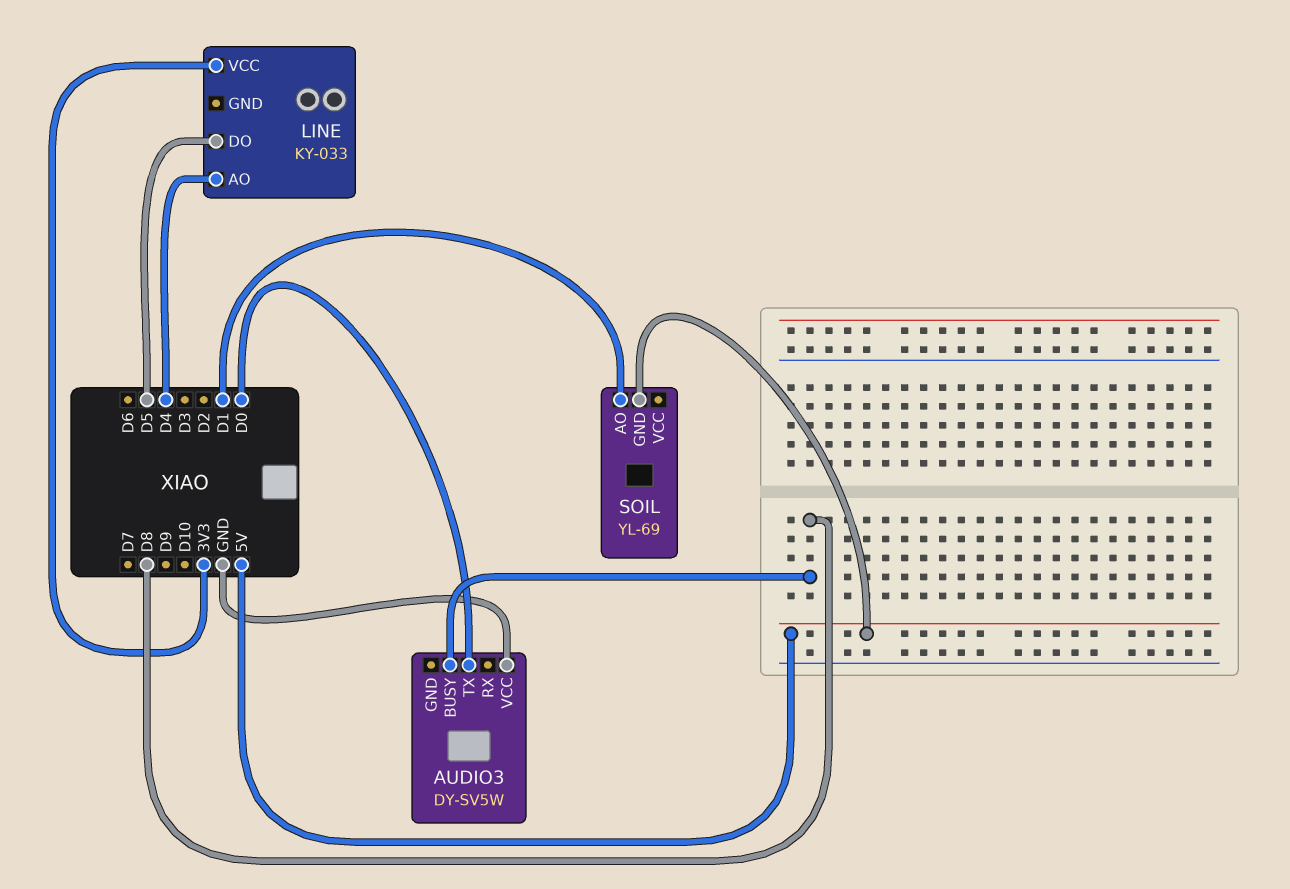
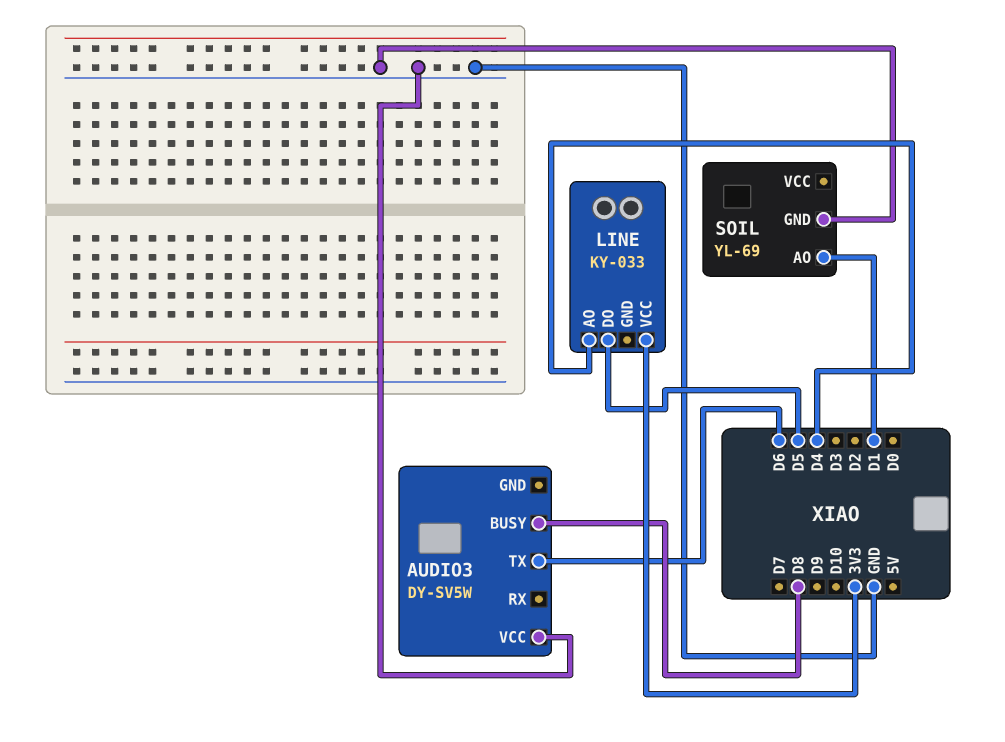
AUDIO3 pin TX: D0 -> D6
SOIL pin GND: 5V -> GND

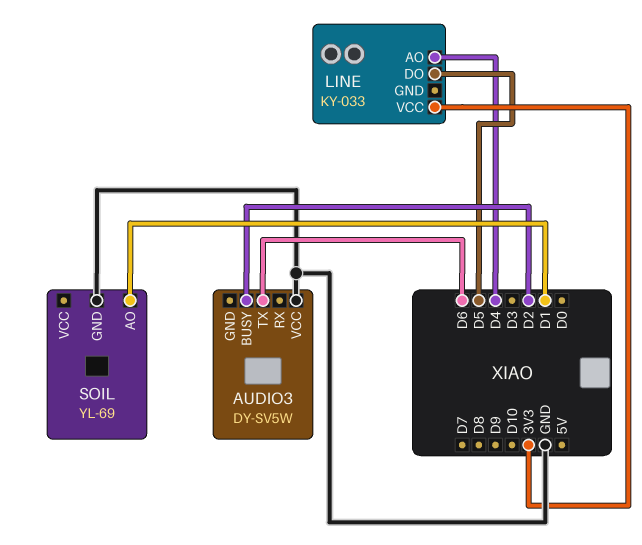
AUDIO3 pin BUSY: D8 -> D2

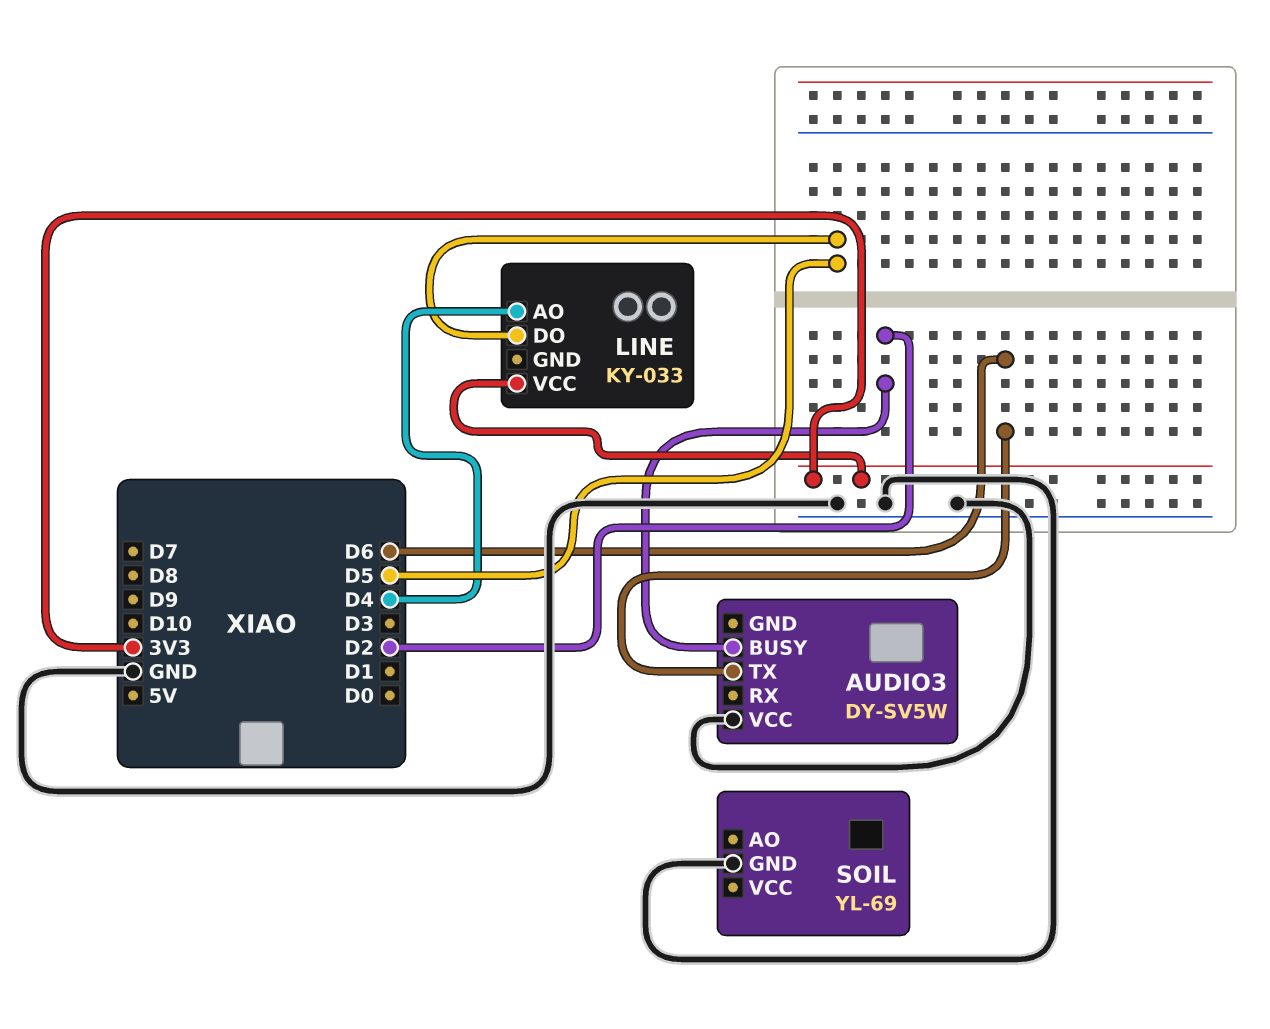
SOIL pin AO: D1 -> none

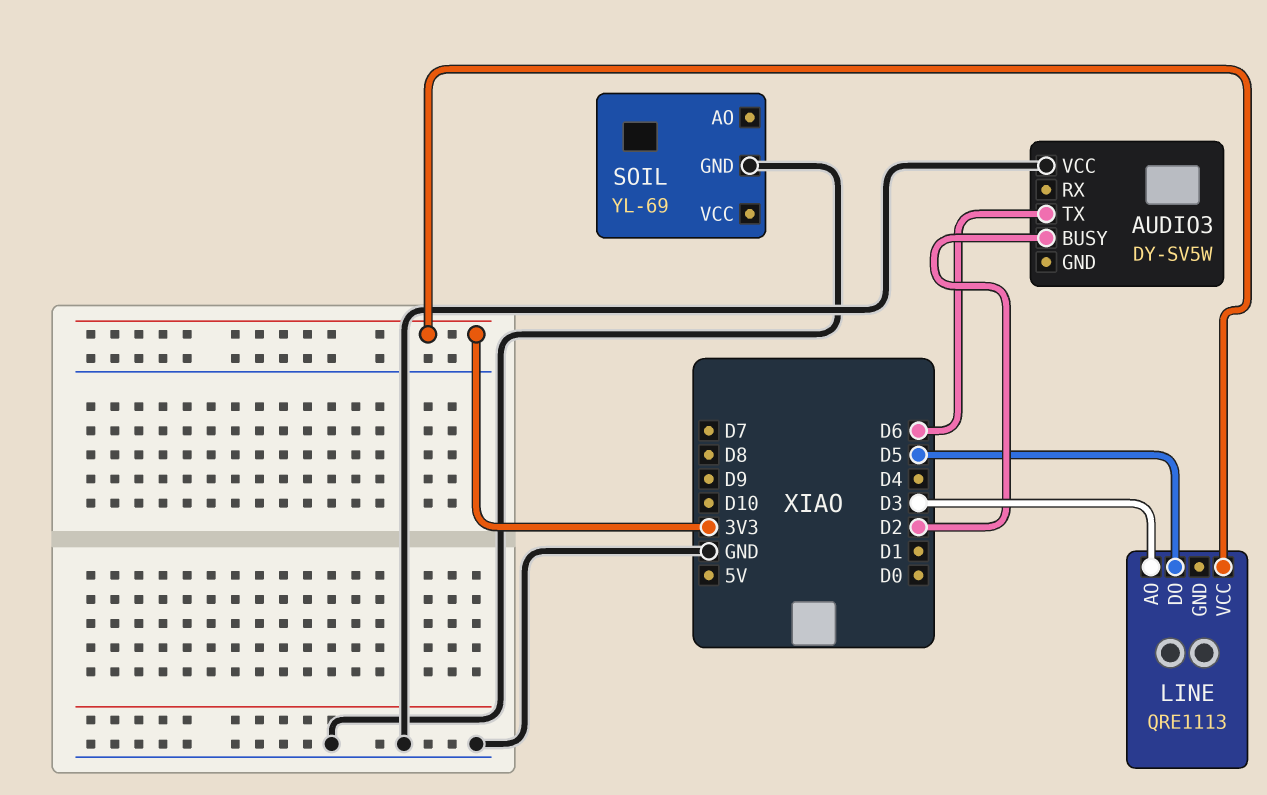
LINE: KY-033 -> QRE1113
LINE pin AO: D4 -> D3

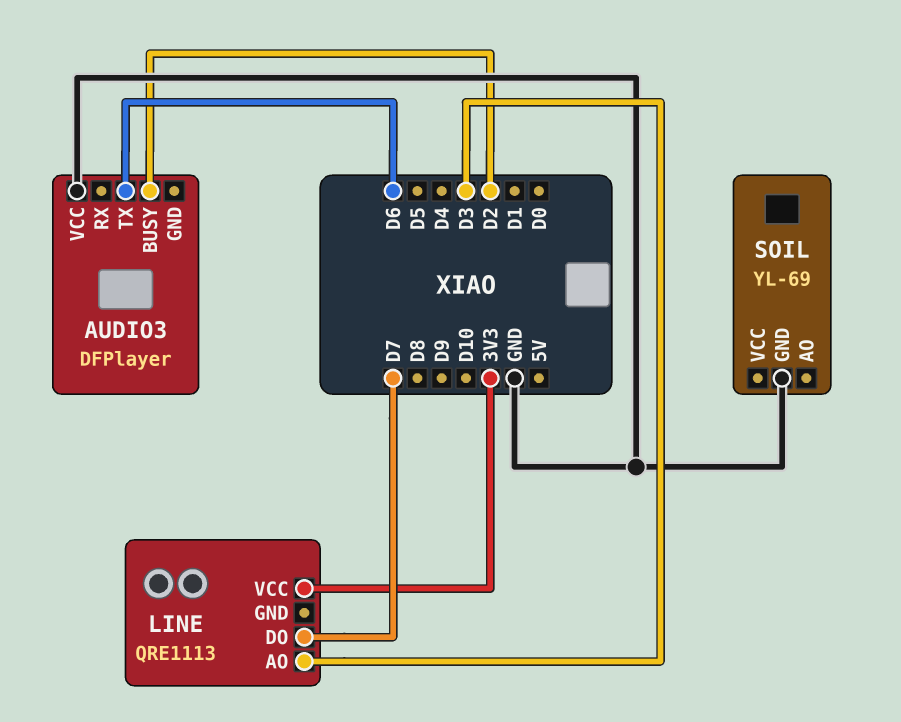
AUDIO3: DY-SV5W -> DFPlayer
LINE pin DO: D5 -> D7

